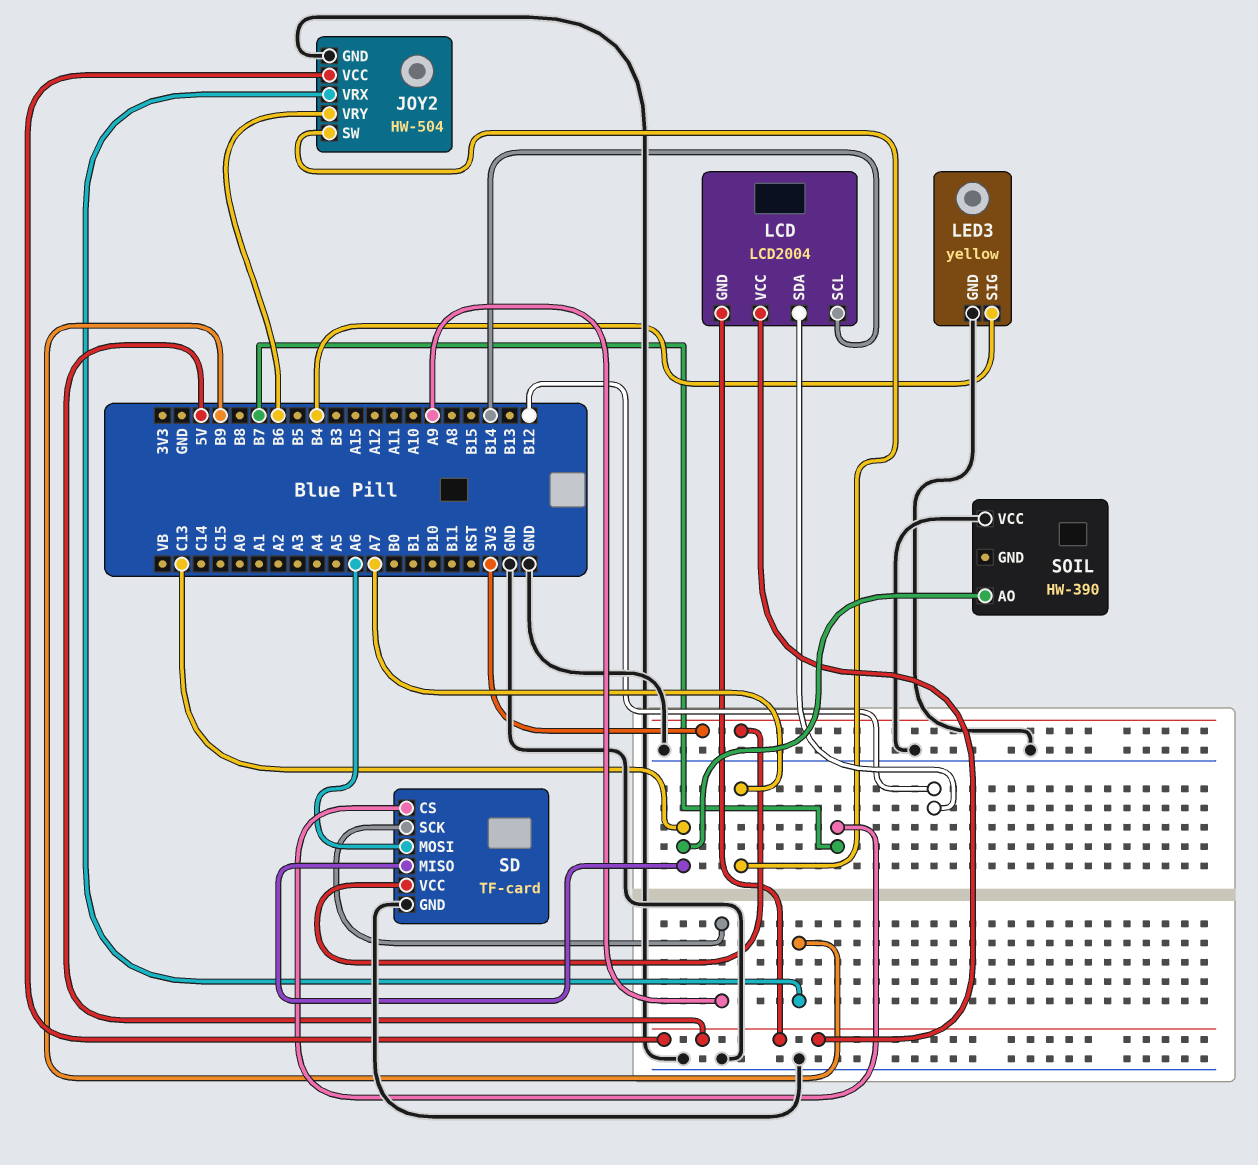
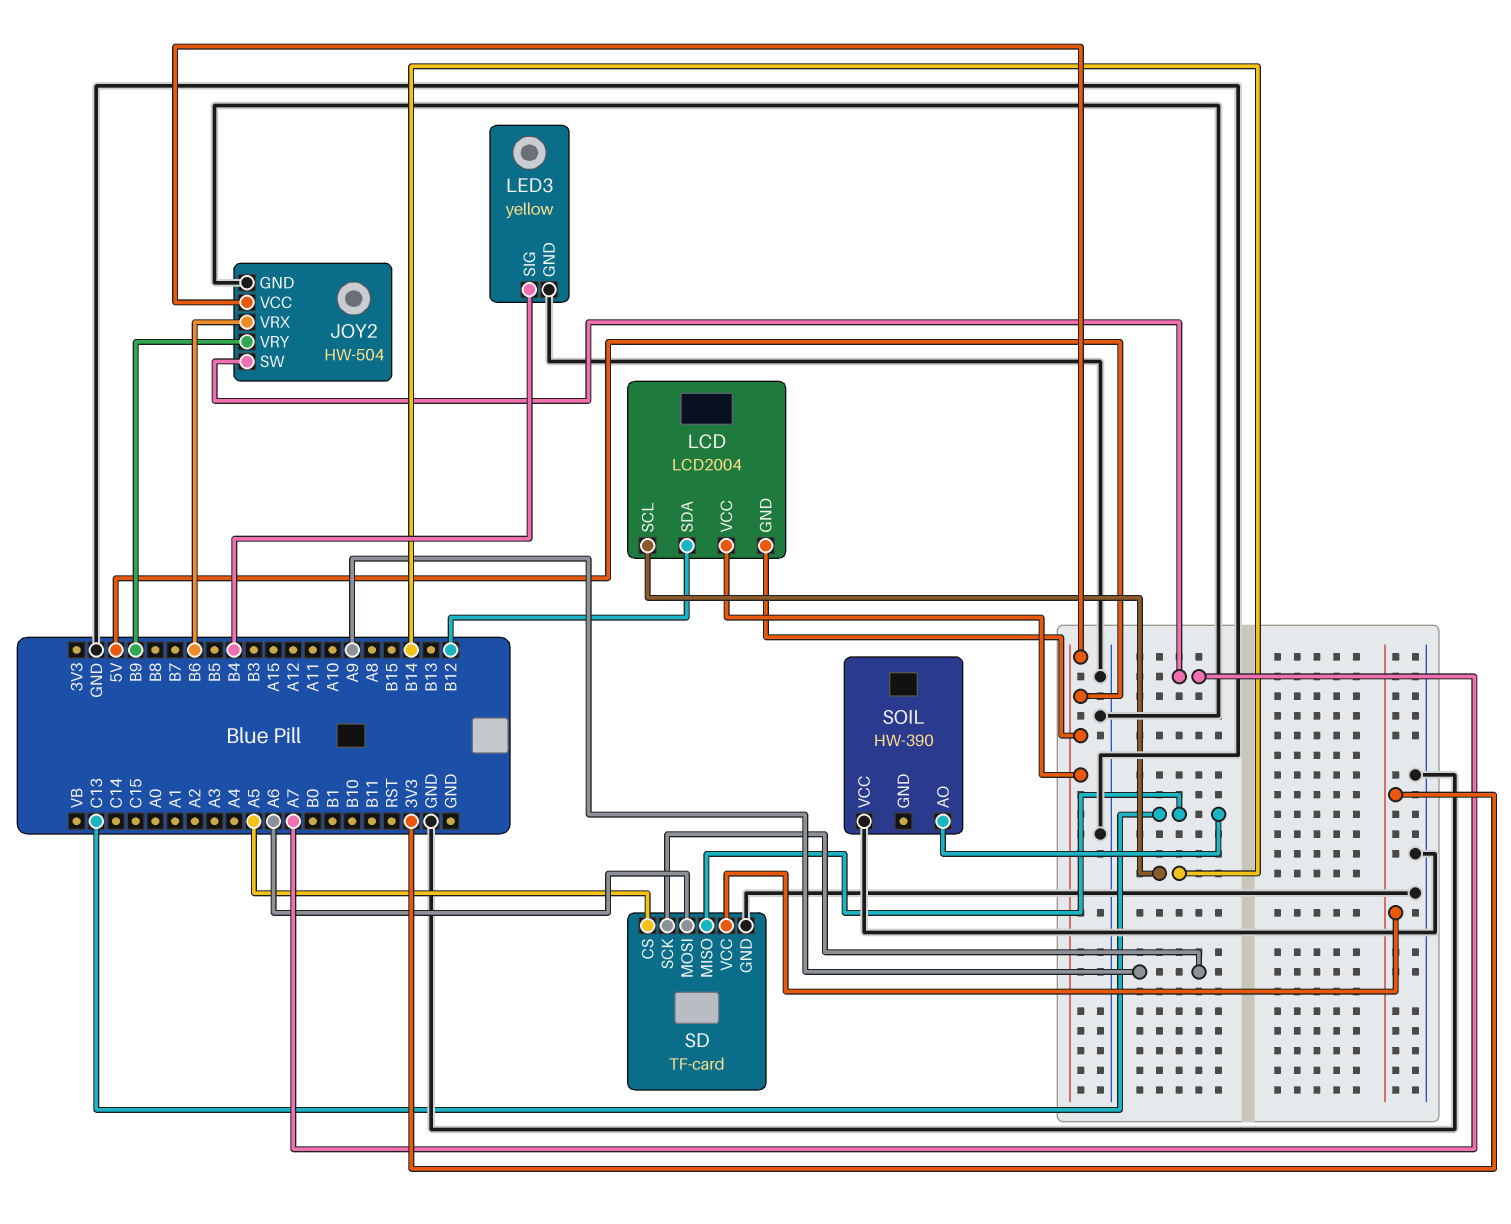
JOY2 pin VRX: B9 -> B6
JOY2 pin VRY: B6 -> B9
SD pin CS: B7 -> A5

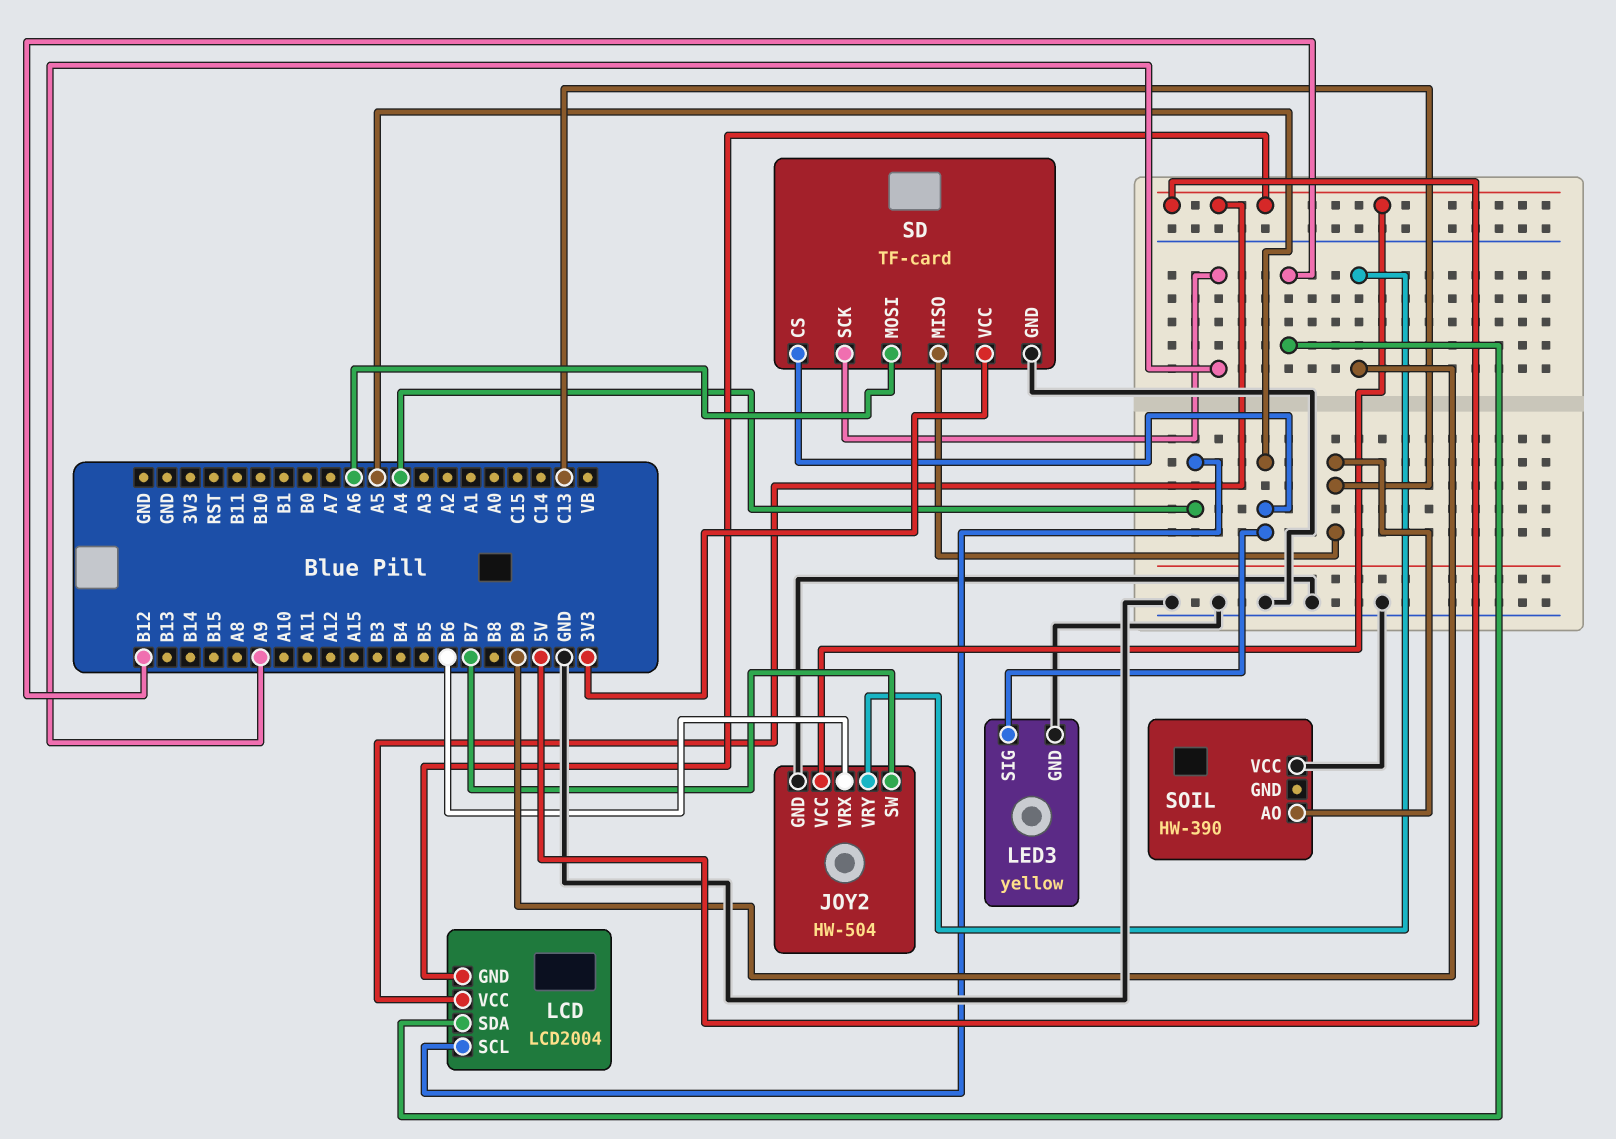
JOY2 pin SW: A7 -> B7
LCD pin SCL: B14 -> A4
LED3 pin SIG: B4 -> A5

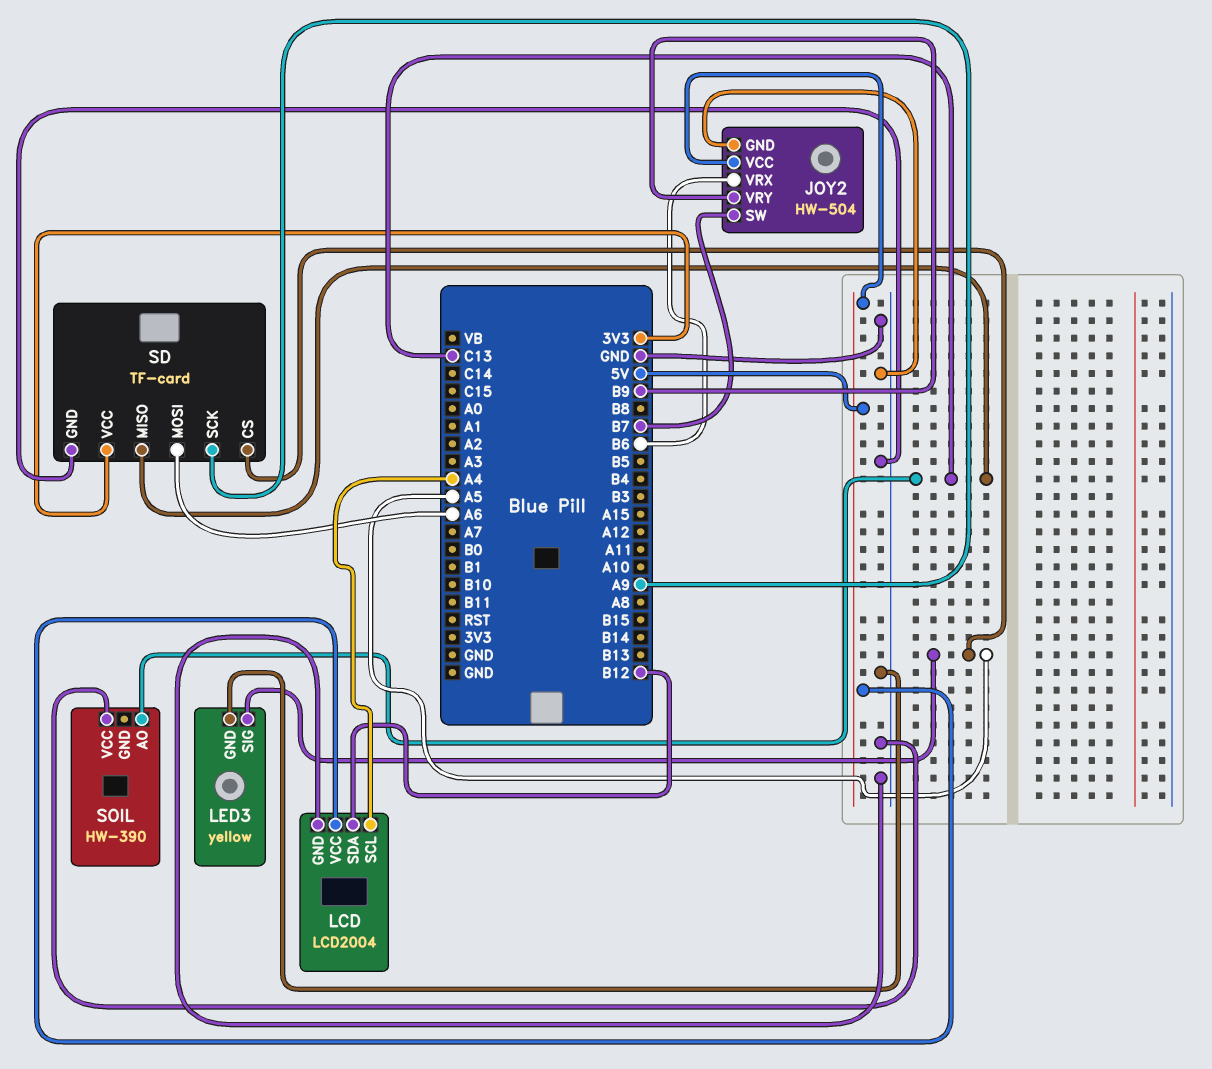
LCD pin GND: 5V -> GND

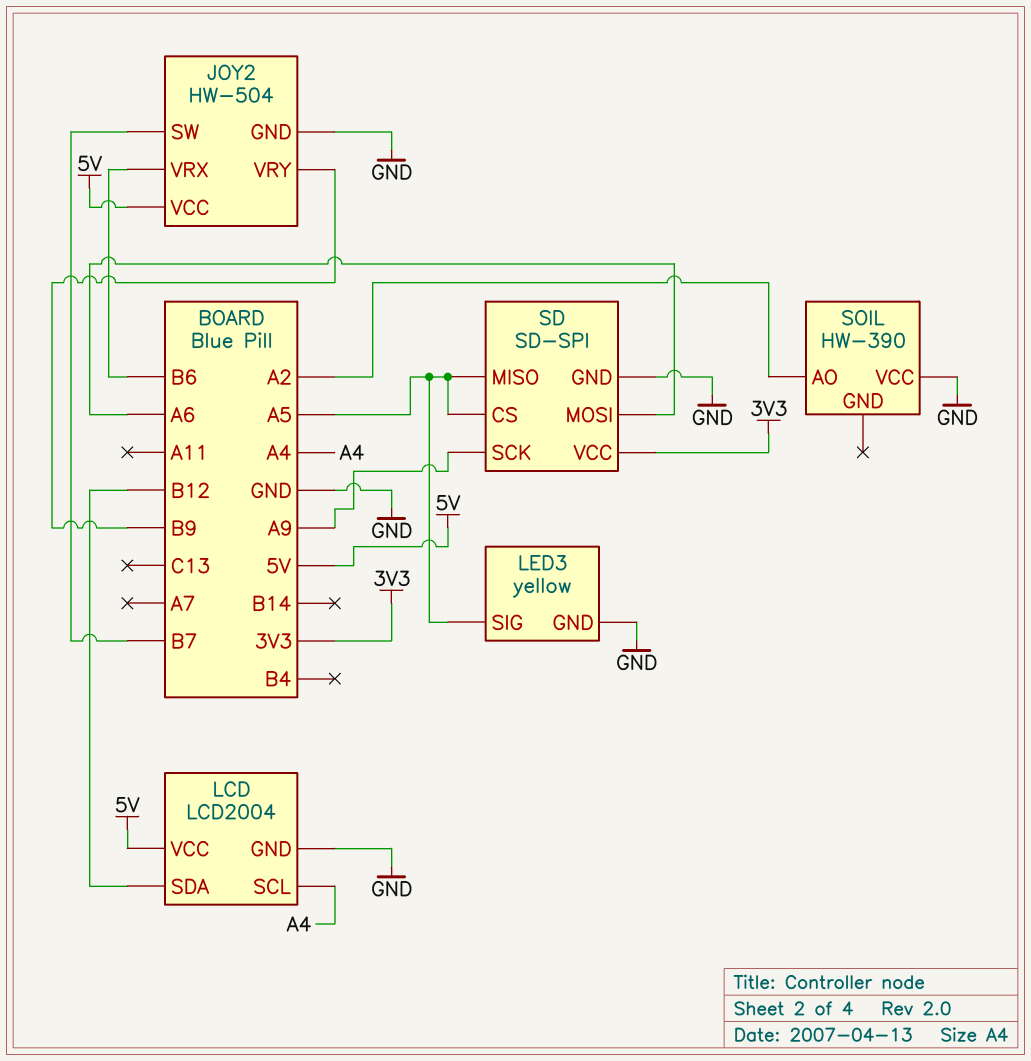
SD: TF-card -> SD-SPI
SD pin MISO: C13 -> A5
SOIL pin AO: C13 -> A2

